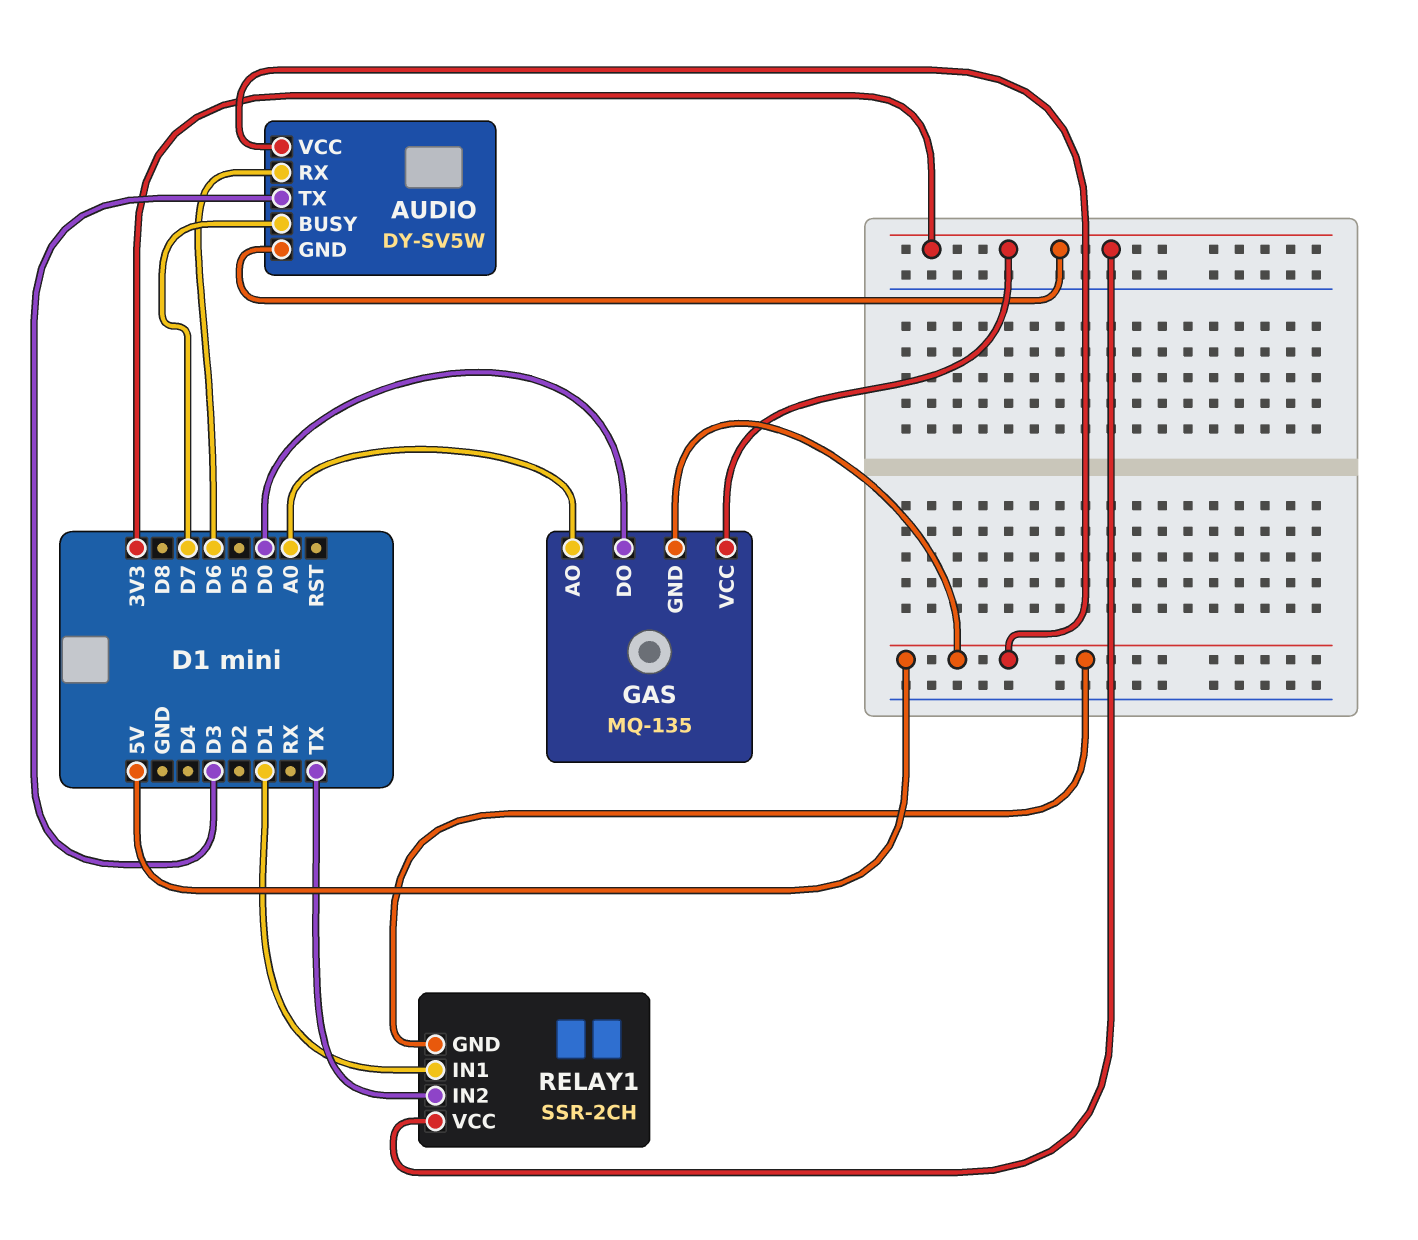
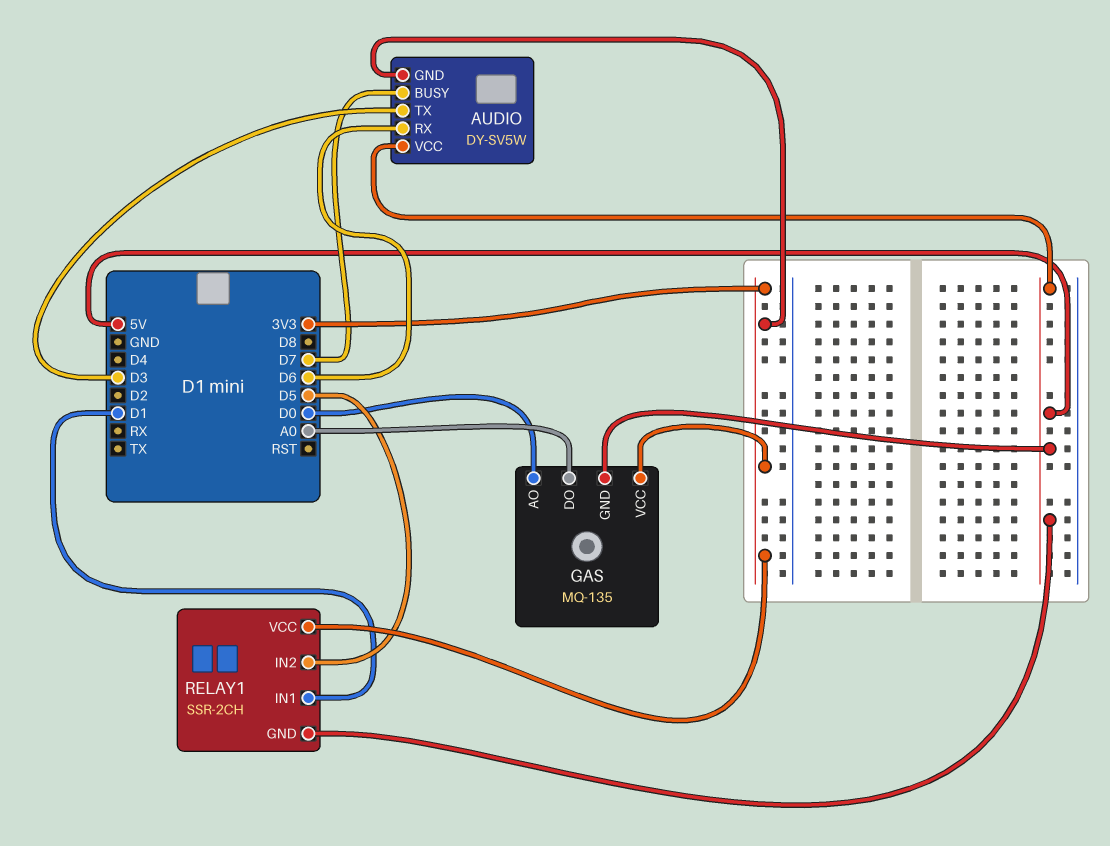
GAS pin AO: A0 -> D0
GAS pin DO: D0 -> A0
RELAY1 pin IN2: TX -> D5

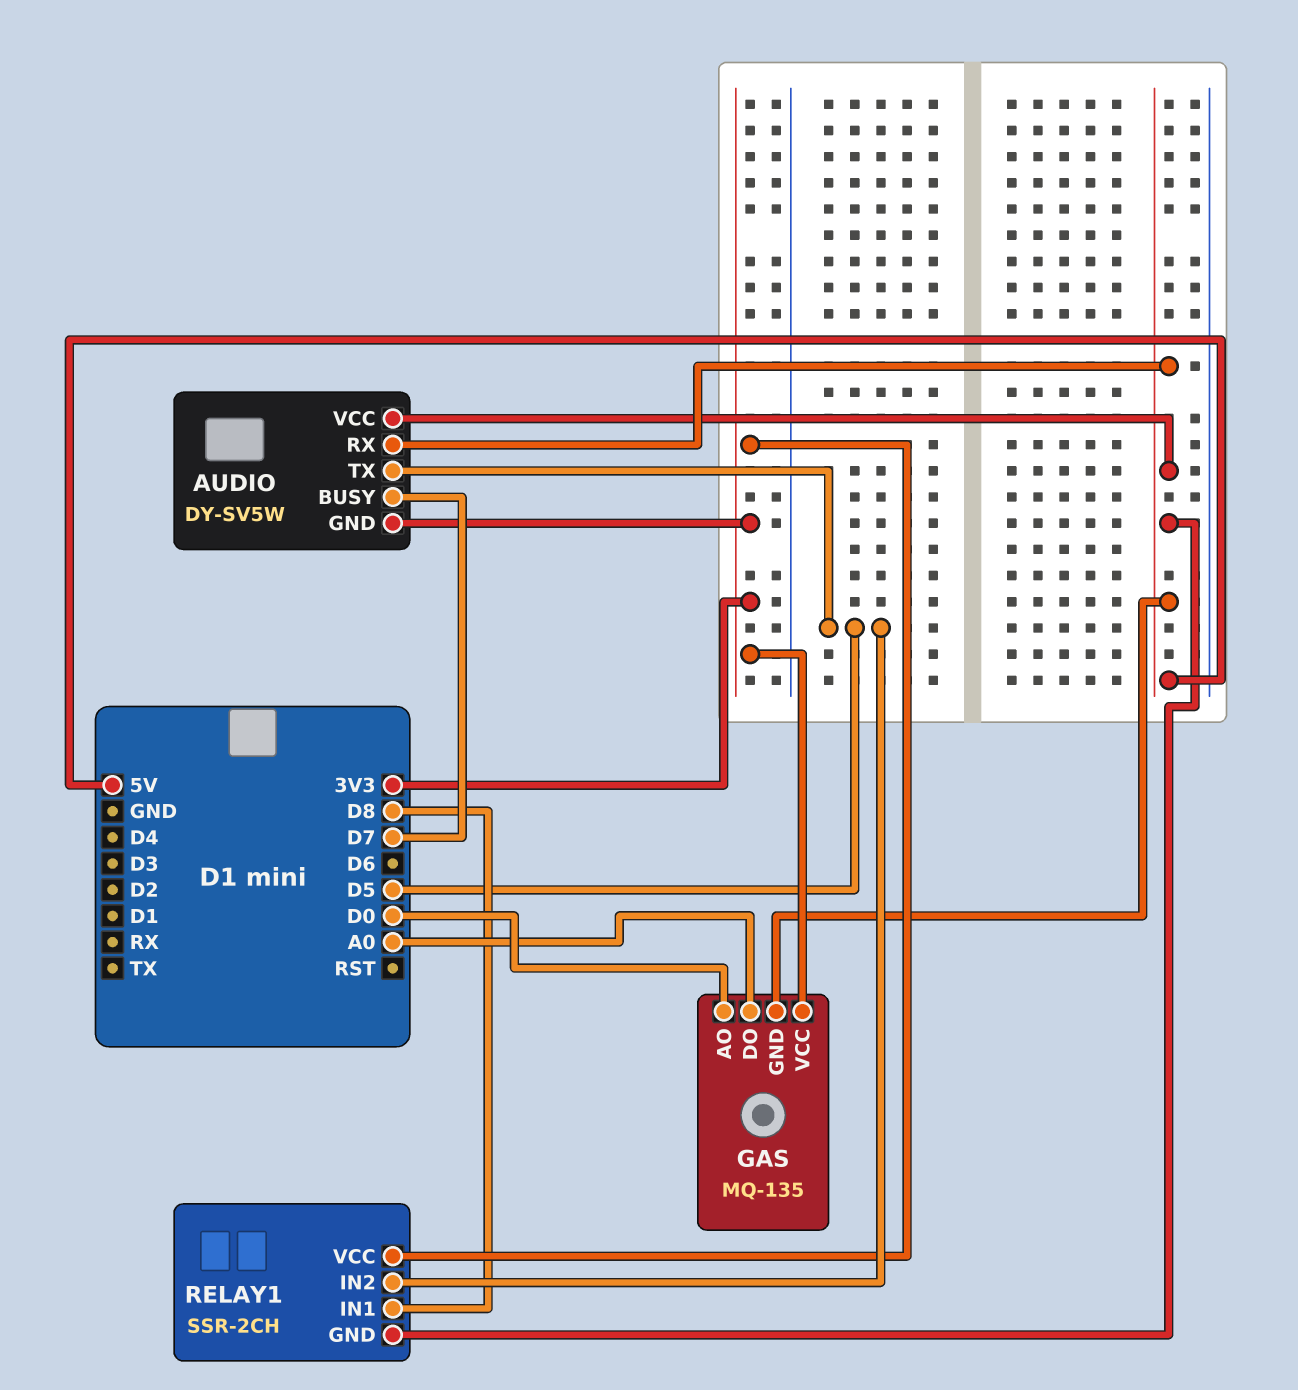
AUDIO pin RX: D6 -> 5V
AUDIO pin TX: D3 -> D5
RELAY1 pin IN1: D1 -> D8

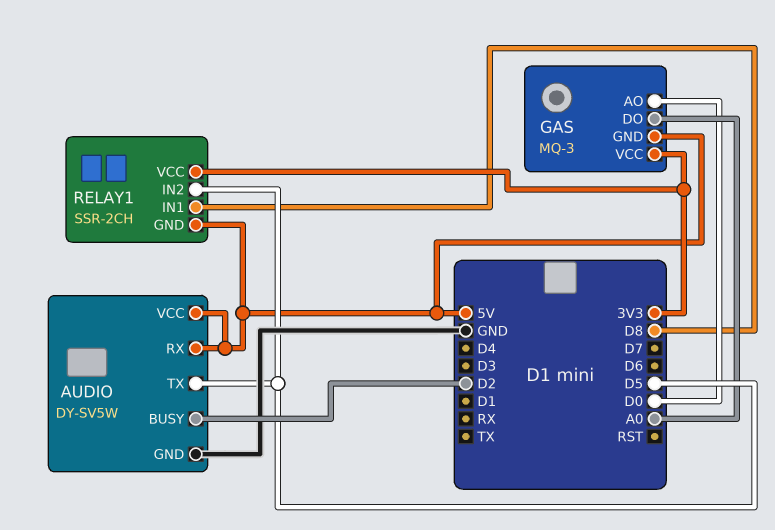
AUDIO pin BUSY: D7 -> D2
AUDIO pin GND: 3V3 -> GND
GAS: MQ-135 -> MQ-3

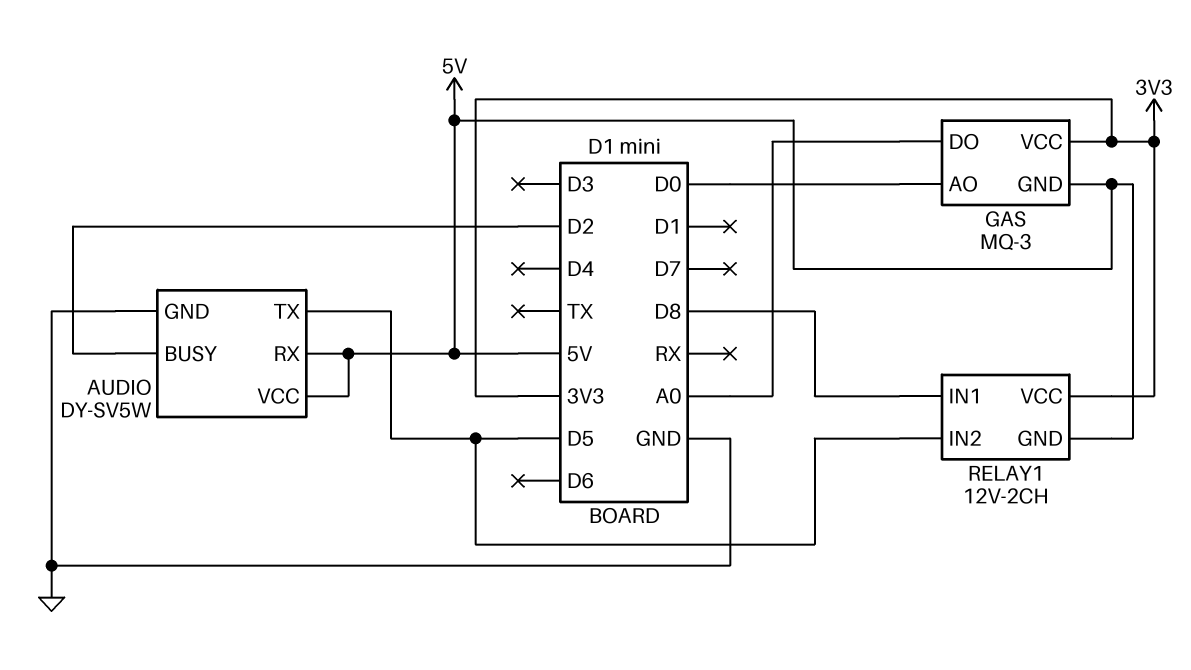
RELAY1: SSR-2CH -> 12V-2CH

